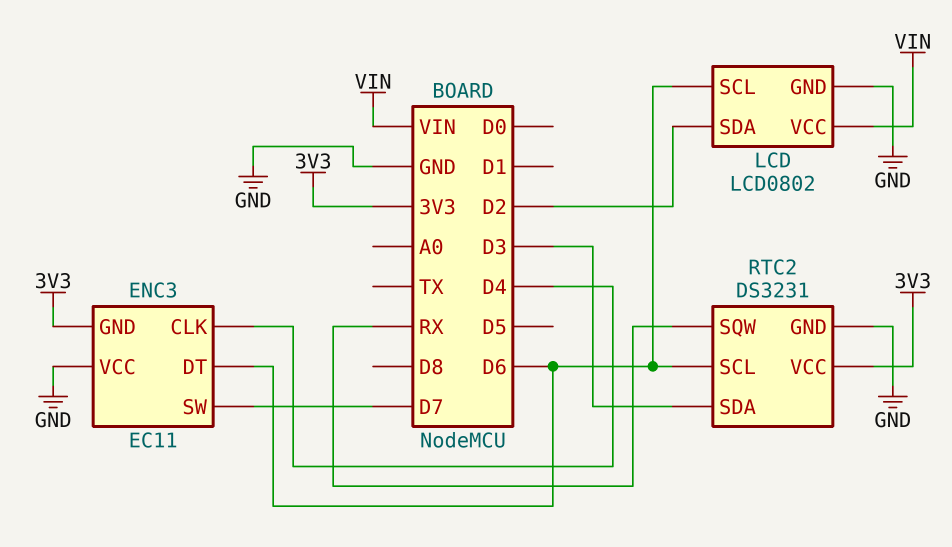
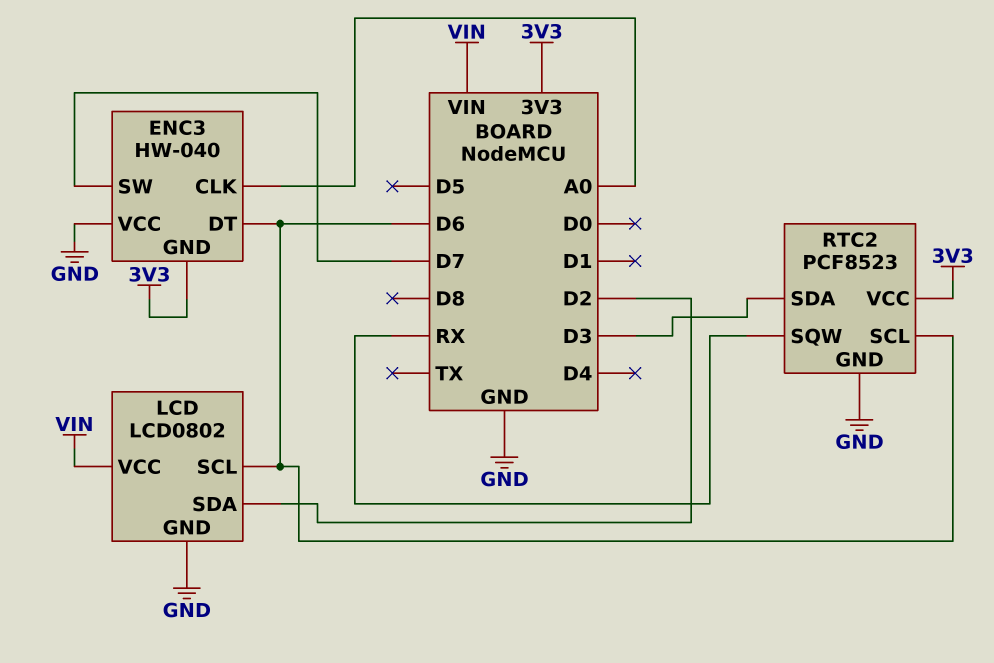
ENC3: EC11 -> HW-040
ENC3 pin CLK: D4 -> A0
RTC2: DS3231 -> PCF8523

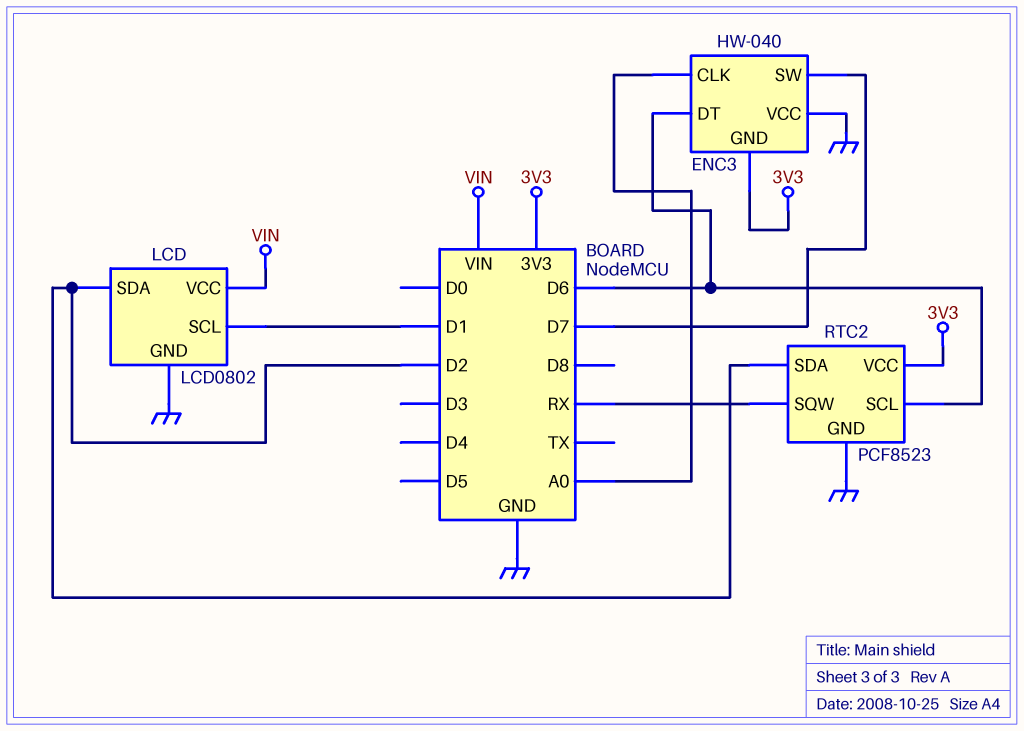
LCD pin SCL: D6 -> D1
RTC2 pin SDA: D3 -> D2

